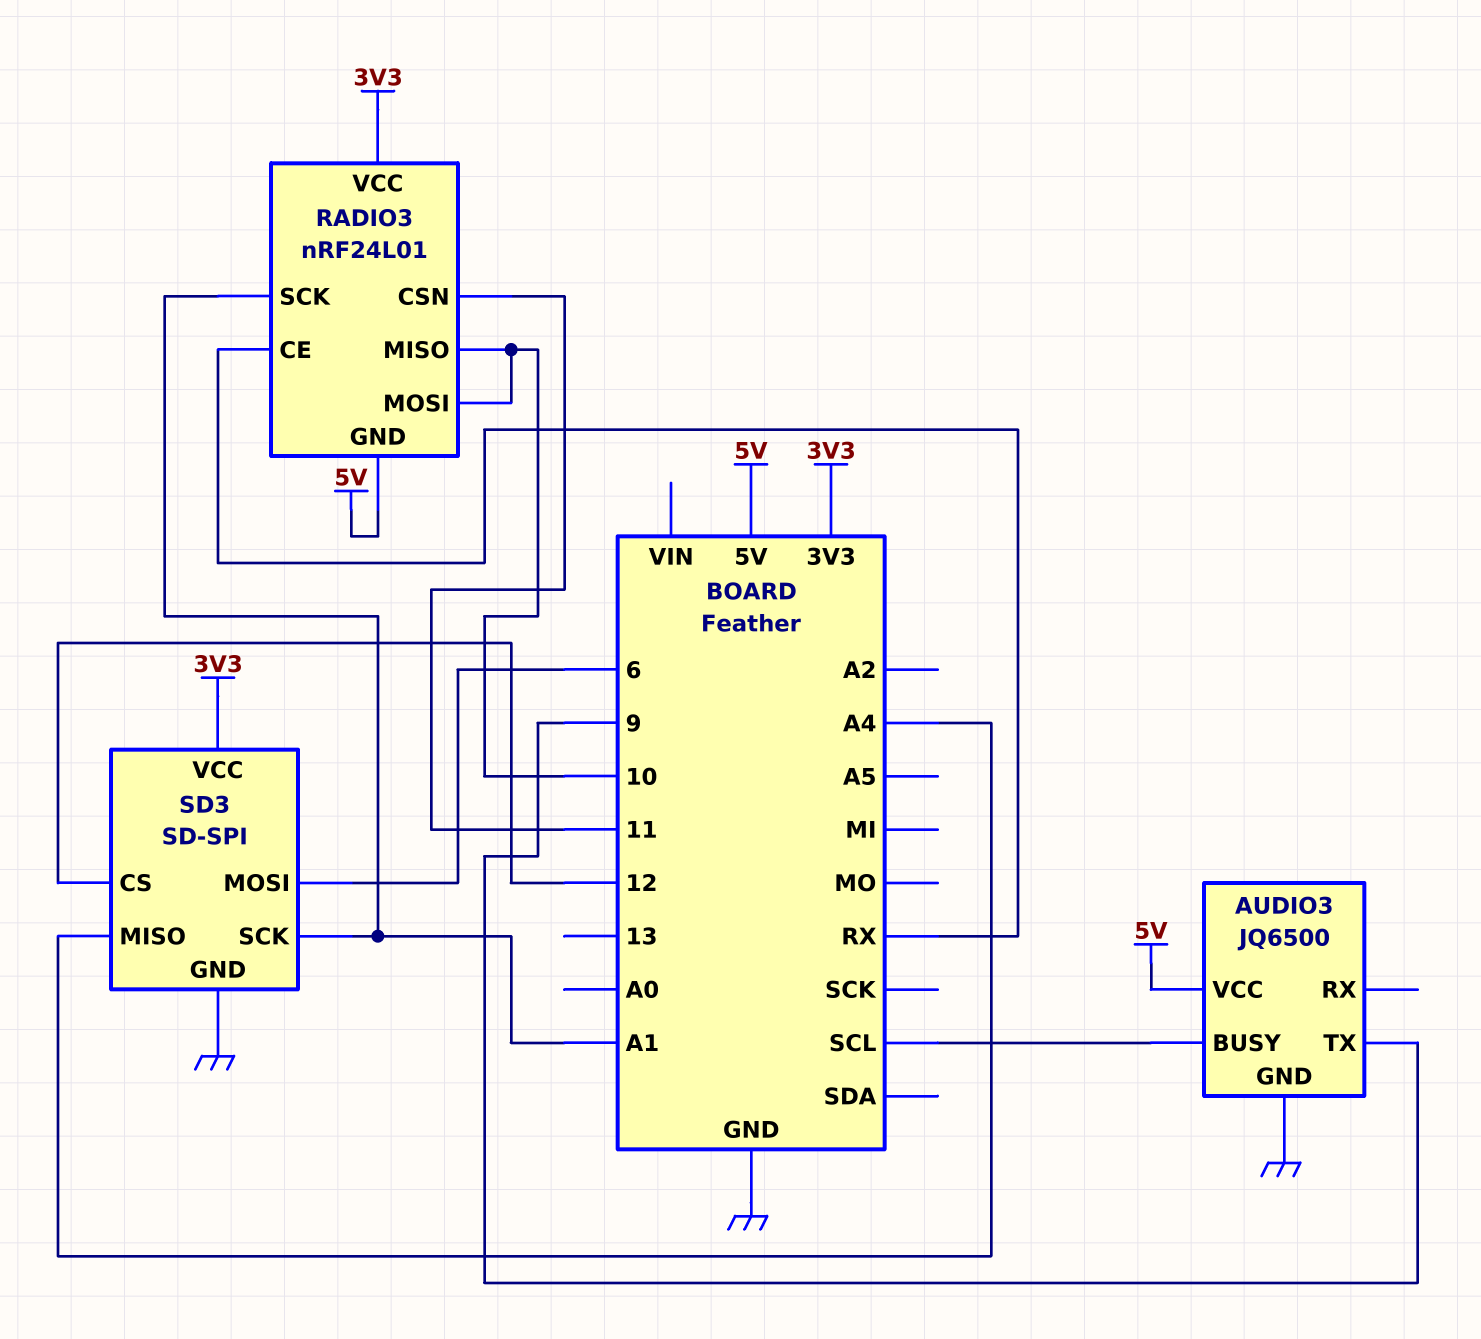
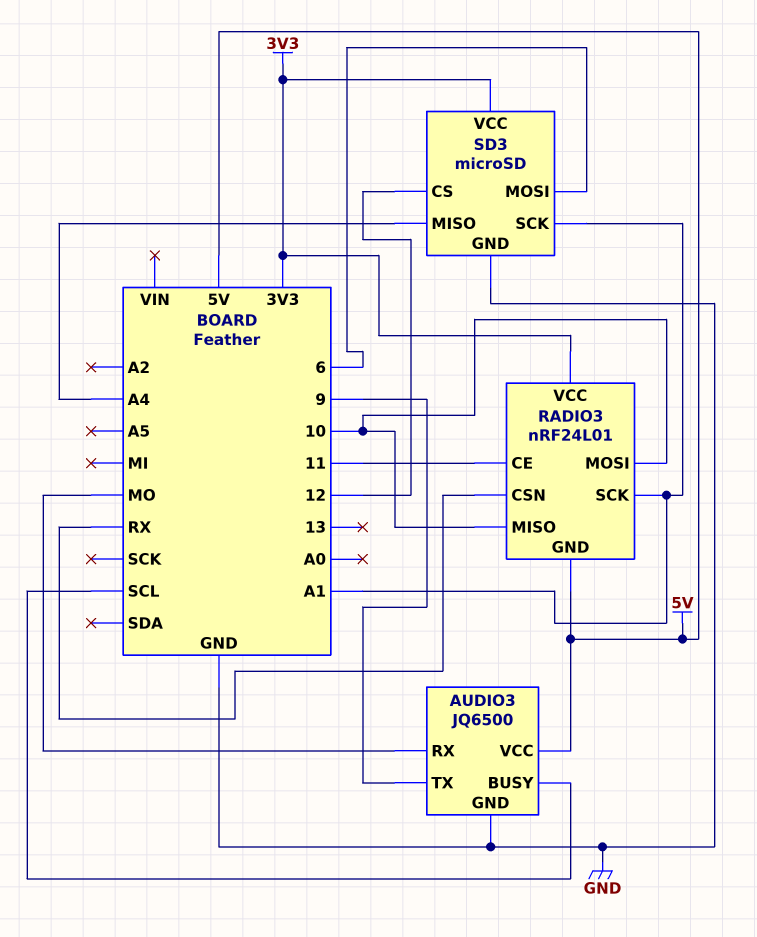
AUDIO3 pin RX: none -> MO
RADIO3 pin CE: RX -> 11
RADIO3 pin CSN: 11 -> RX
SD3: SD-SPI -> microSD

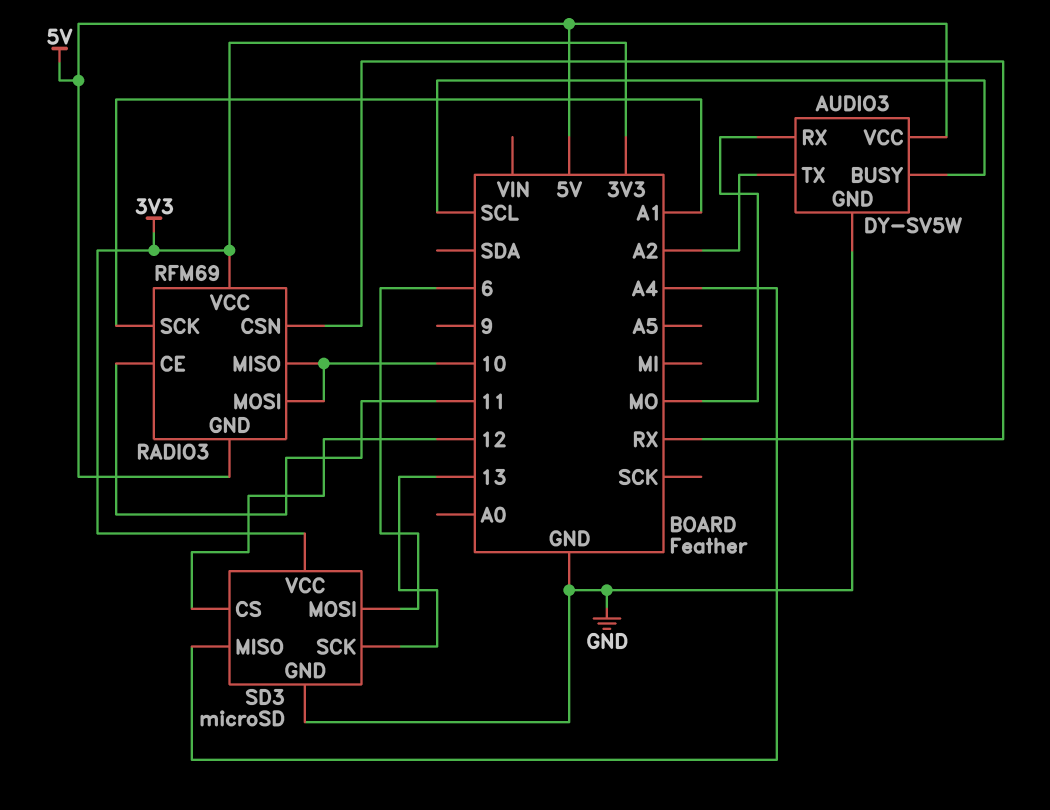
AUDIO3: JQ6500 -> DY-SV5W
AUDIO3 pin TX: 9 -> A2
RADIO3: nRF24L01 -> RFM69
SD3 pin SCK: A1 -> 13

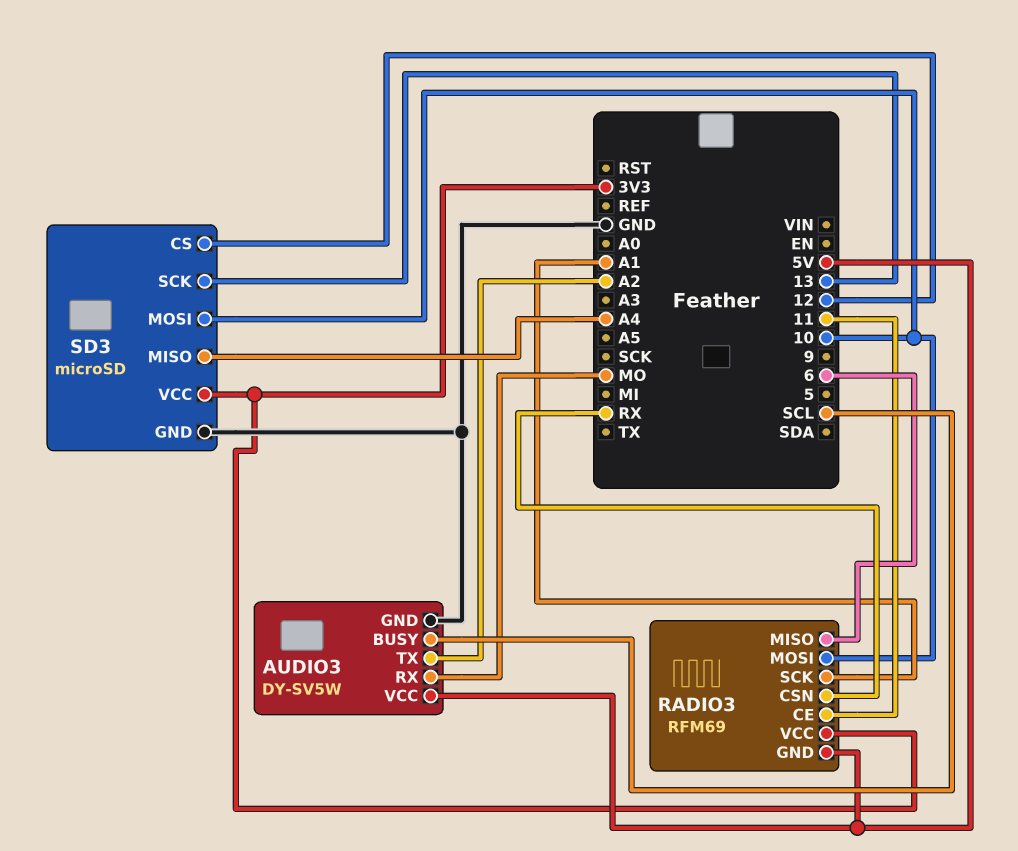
RADIO3 pin MISO: 10 -> 6
SD3 pin MOSI: 6 -> 10

